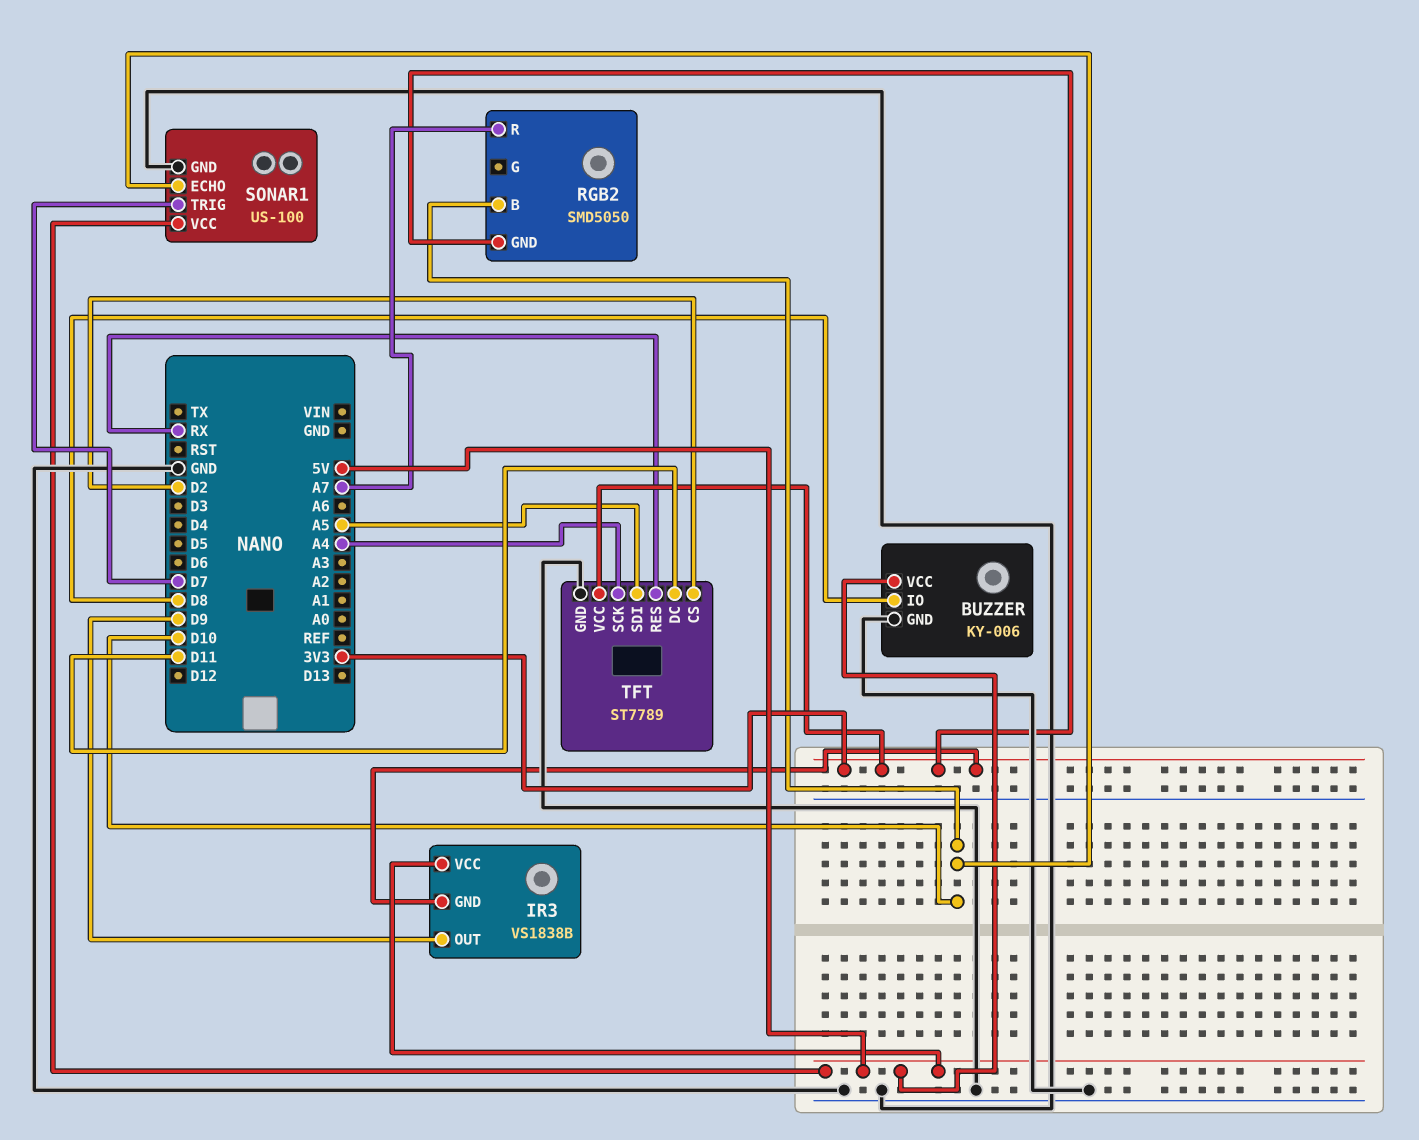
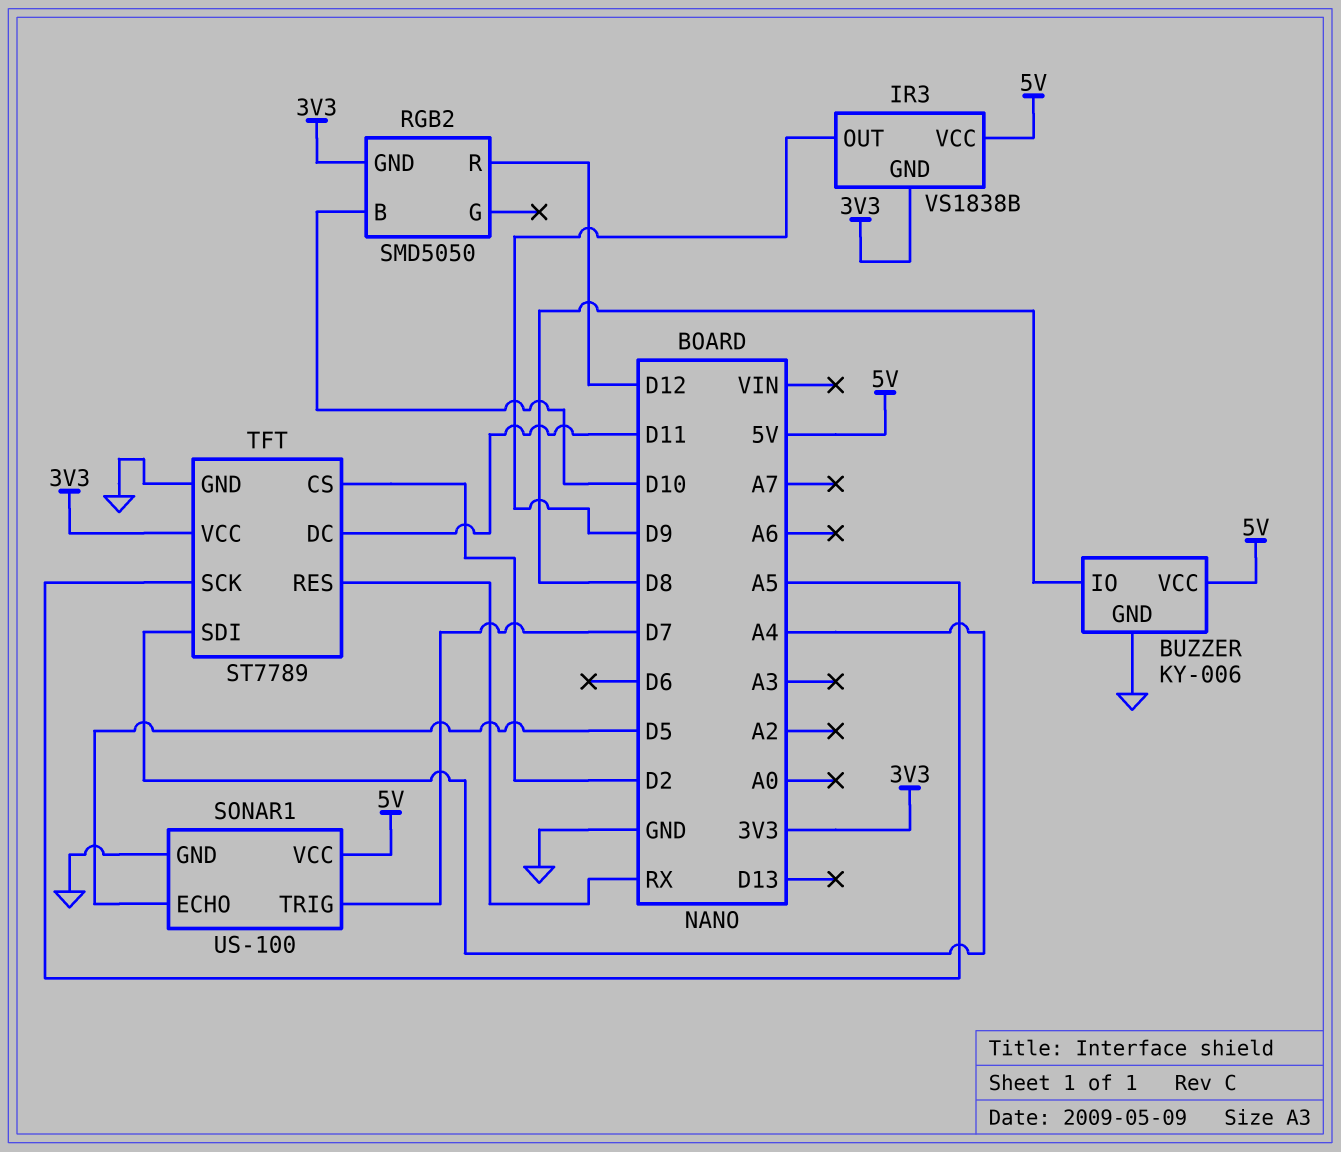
RGB2 pin R: A7 -> D12
SONAR1 pin ECHO: D10 -> D5
TFT pin SCK: A4 -> A5
TFT pin SDI: A5 -> A4

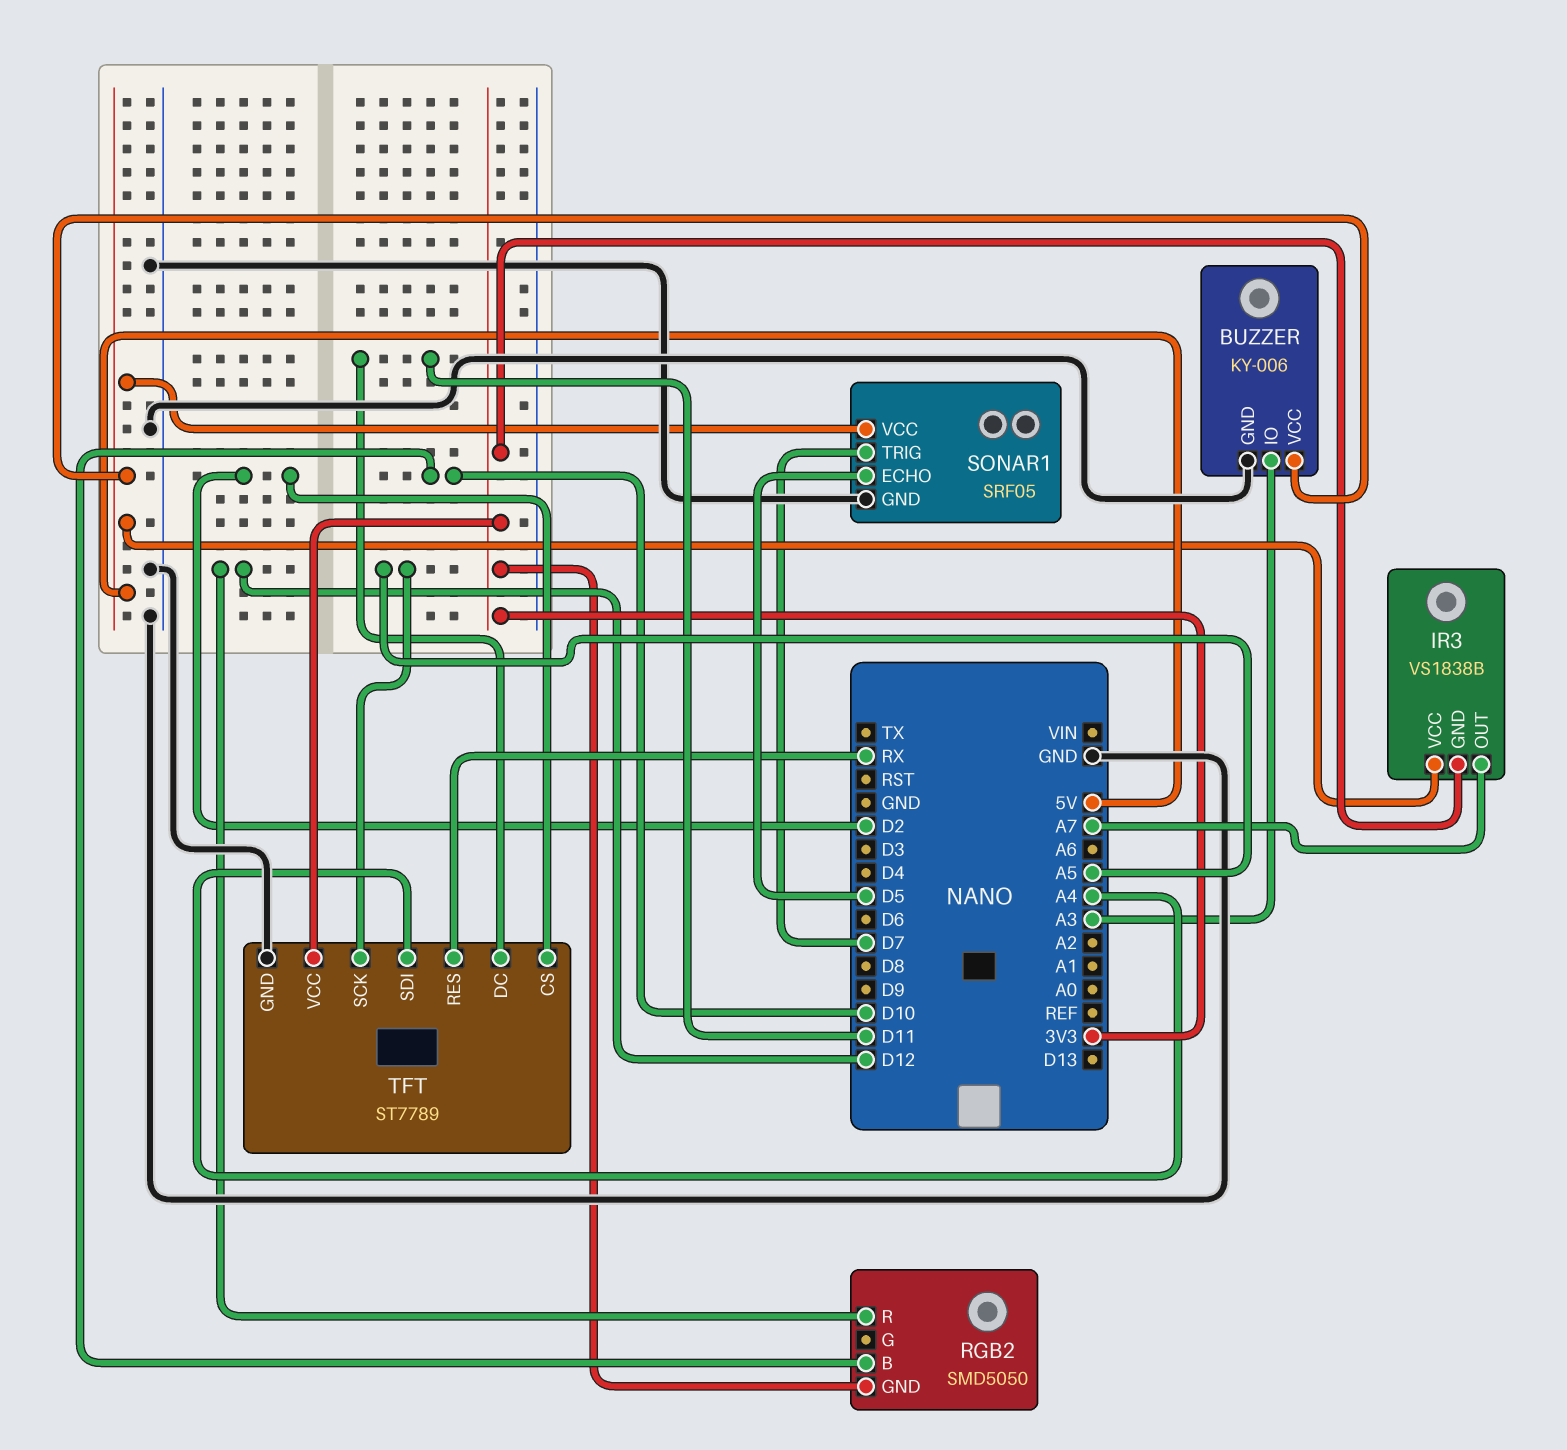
BUZZER pin IO: D8 -> A3
IR3 pin OUT: D9 -> A7
SONAR1: US-100 -> SRF05

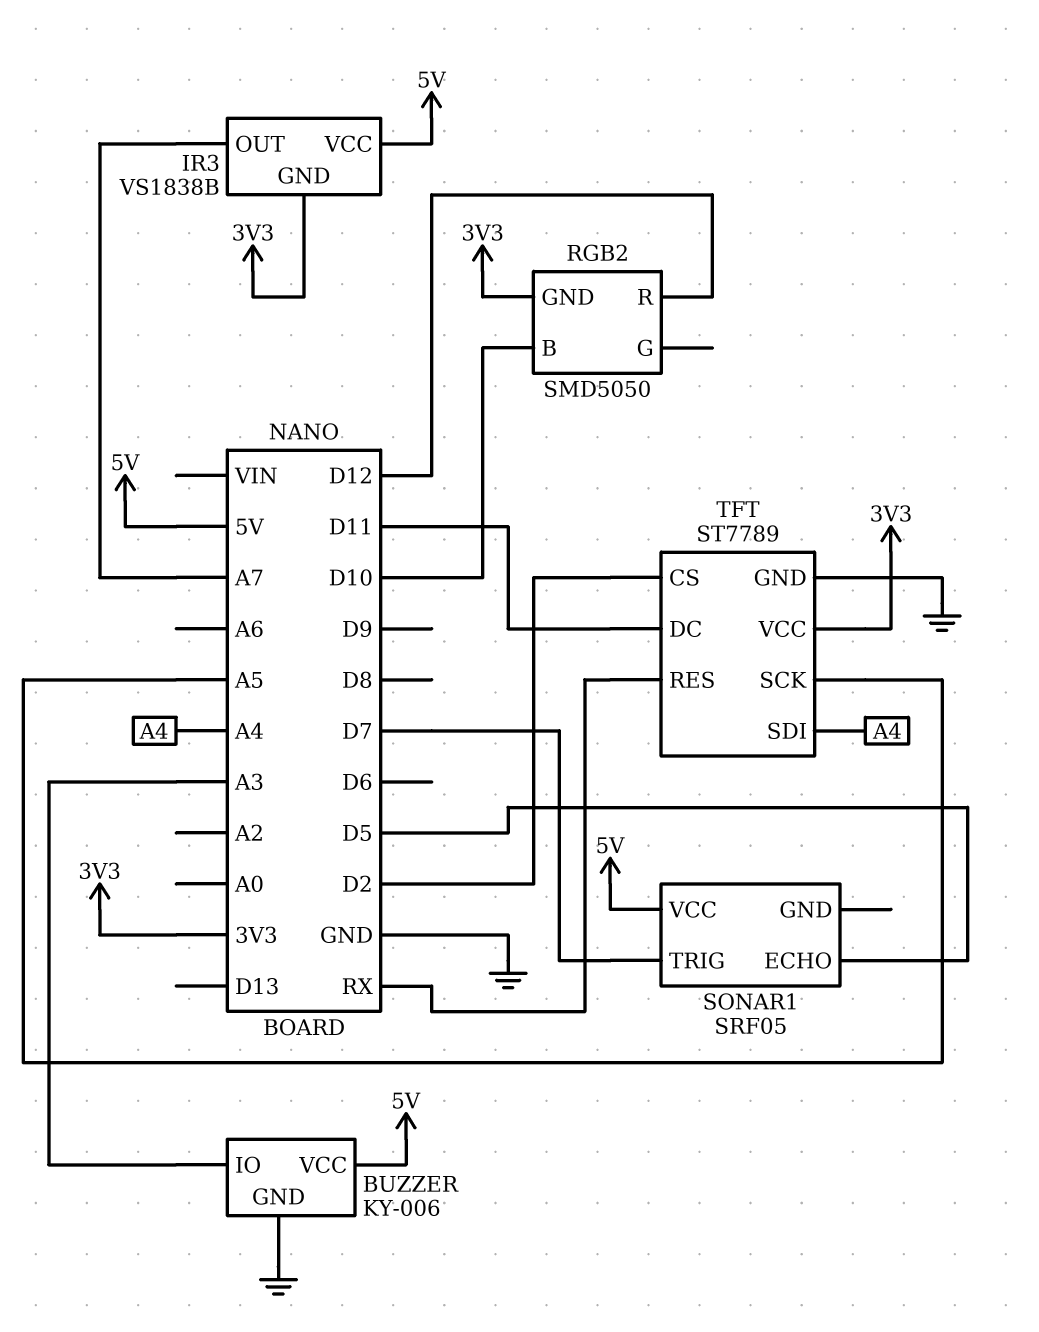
SONAR1 pin GND: GND -> none

